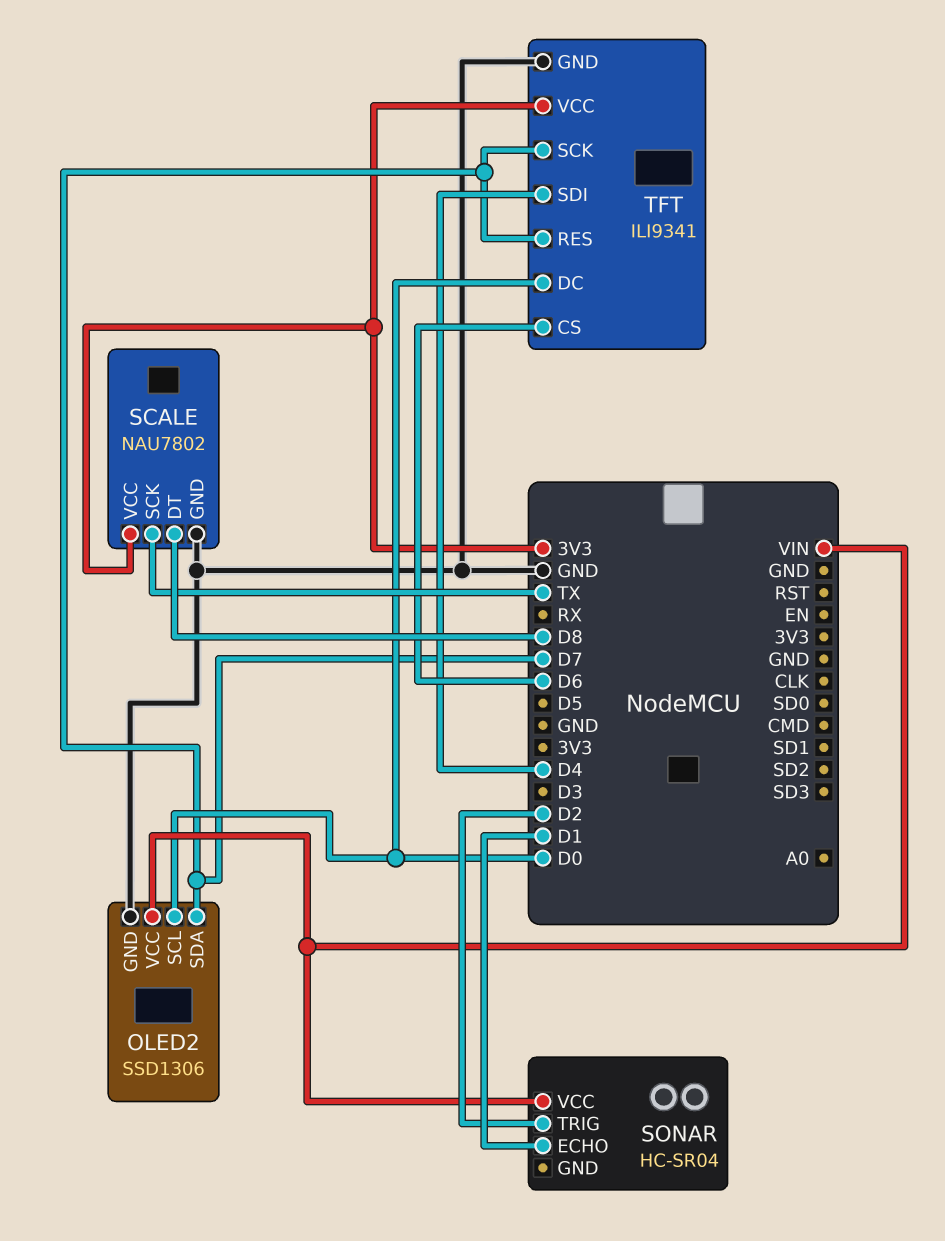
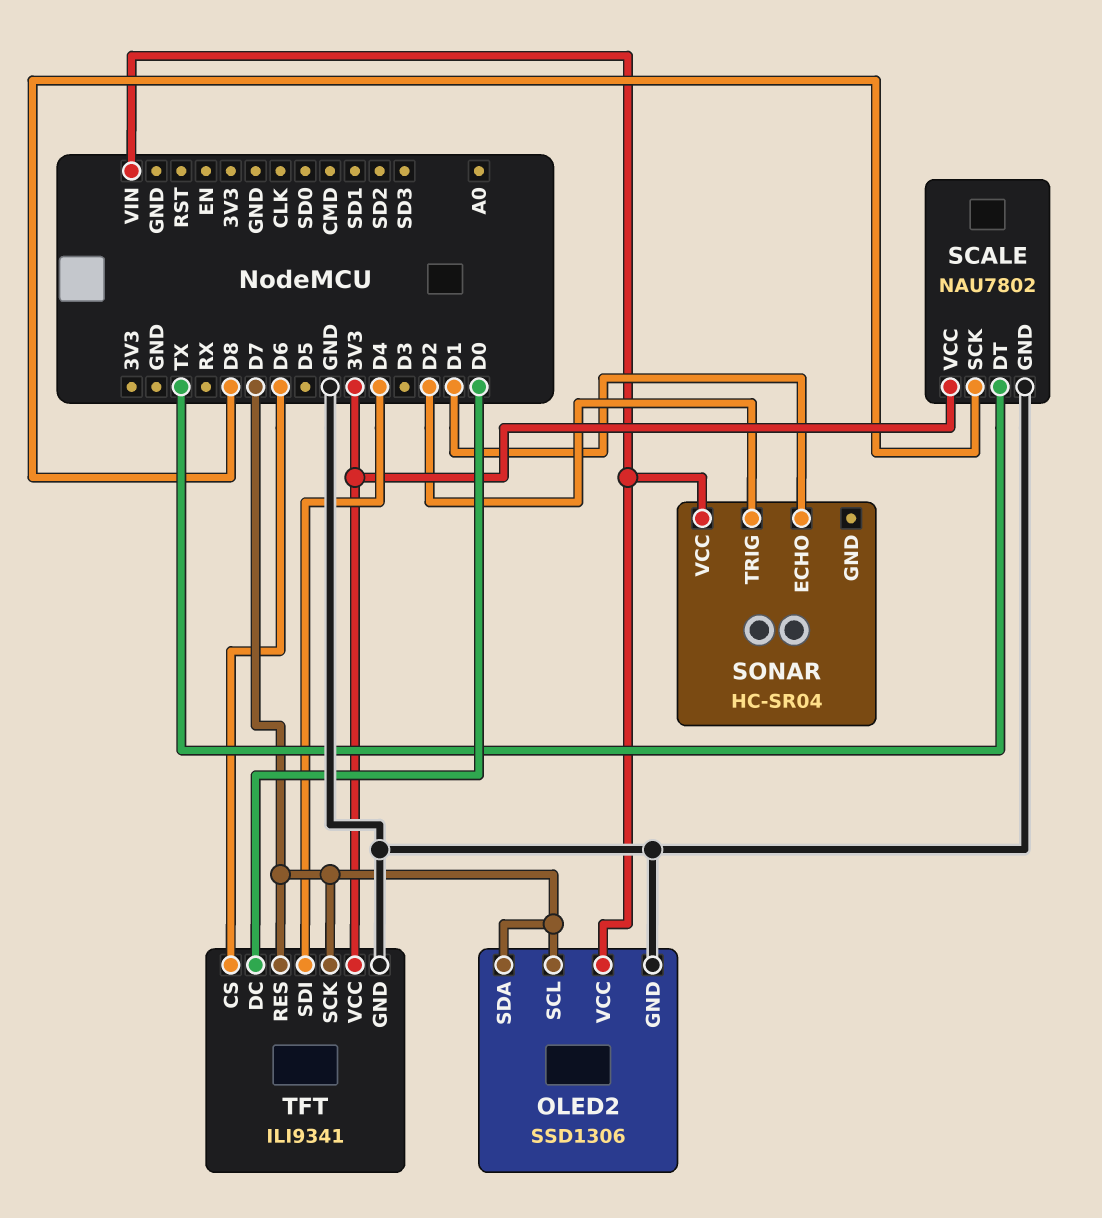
OLED2 pin SCL: D0 -> D7
SCALE pin DT: D8 -> TX
SCALE pin SCK: TX -> D8

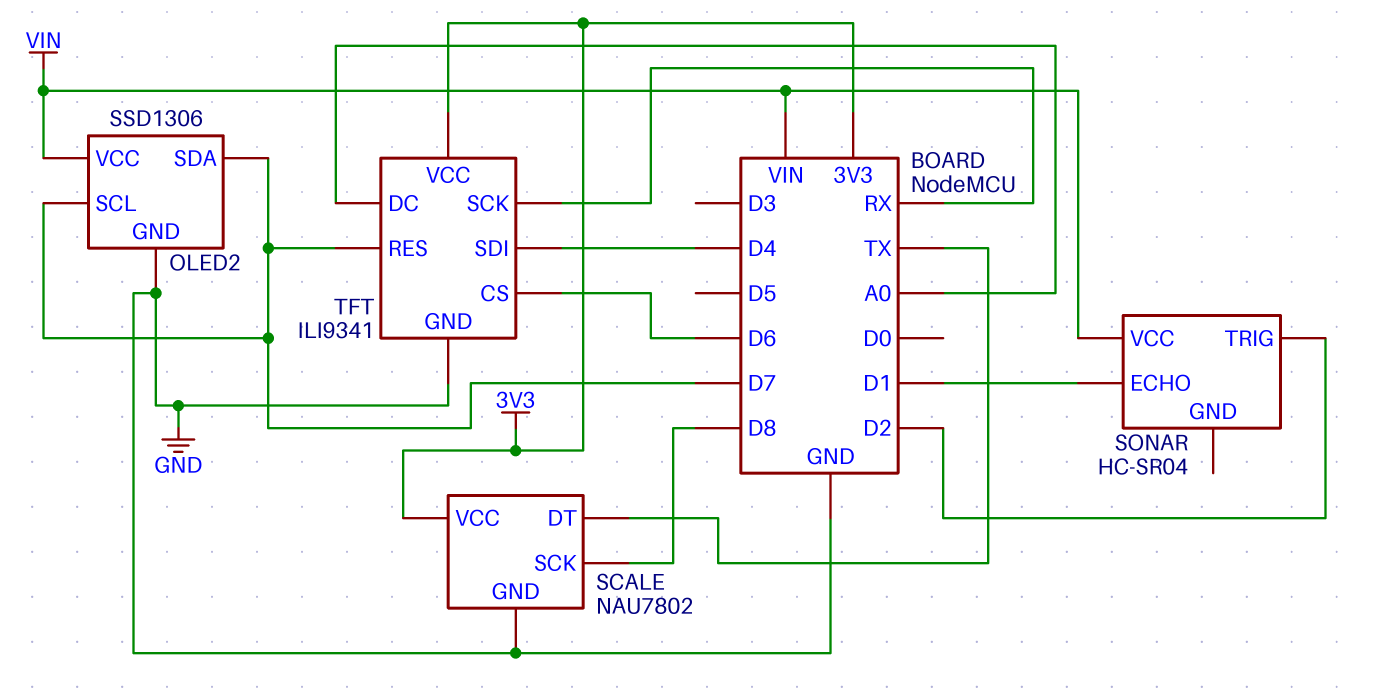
TFT pin DC: D0 -> A0
TFT pin SCK: D7 -> RX

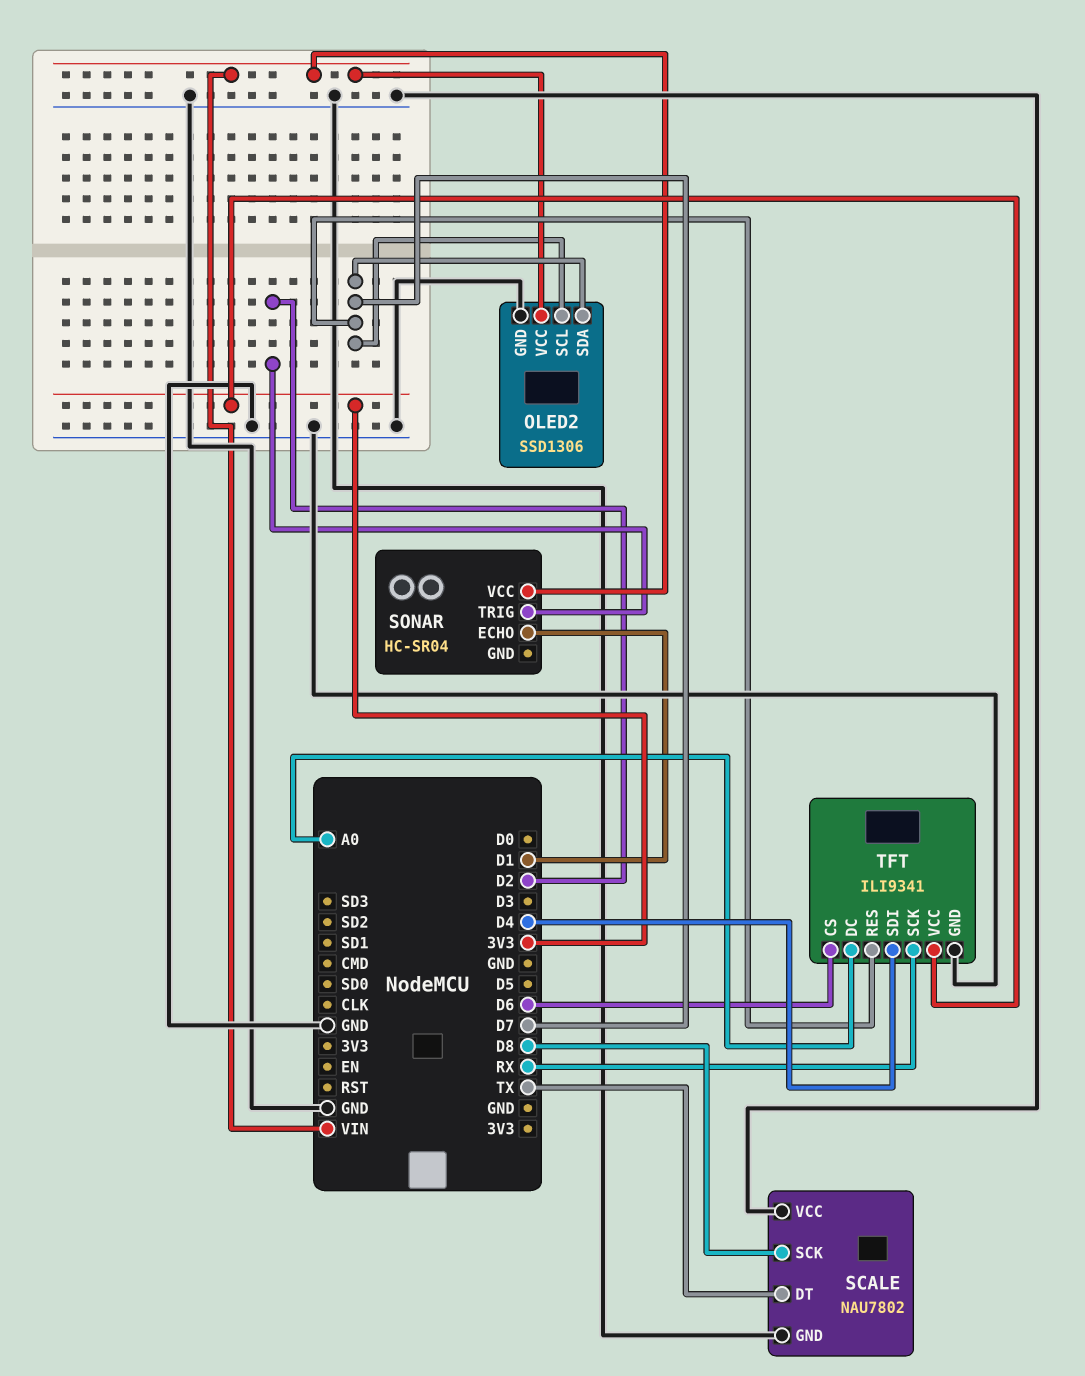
SCALE pin VCC: 3V3 -> GND

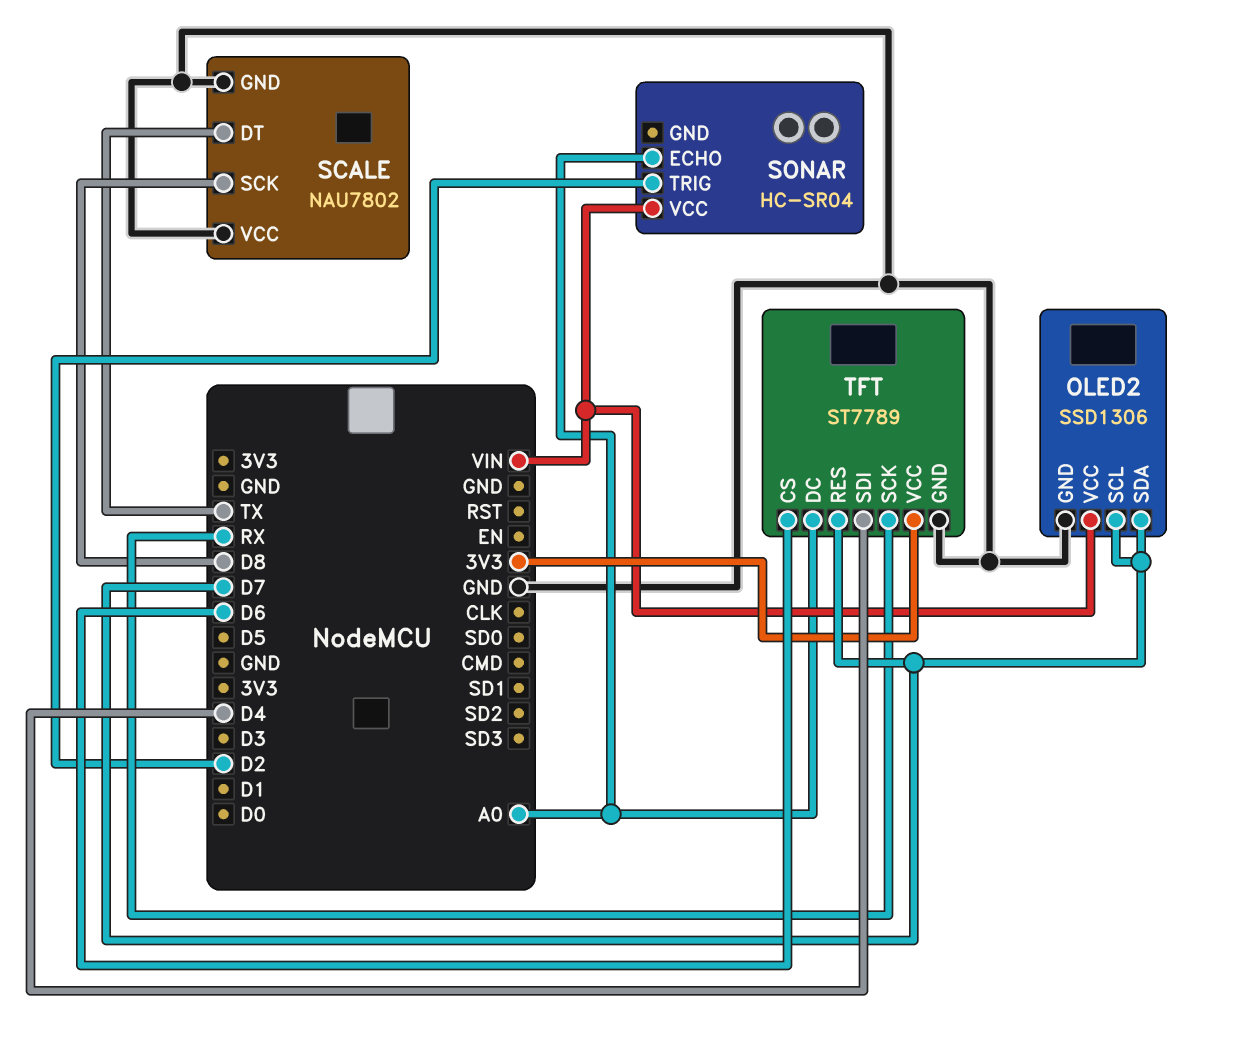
SONAR pin ECHO: D1 -> A0
TFT: ILI9341 -> ST7789

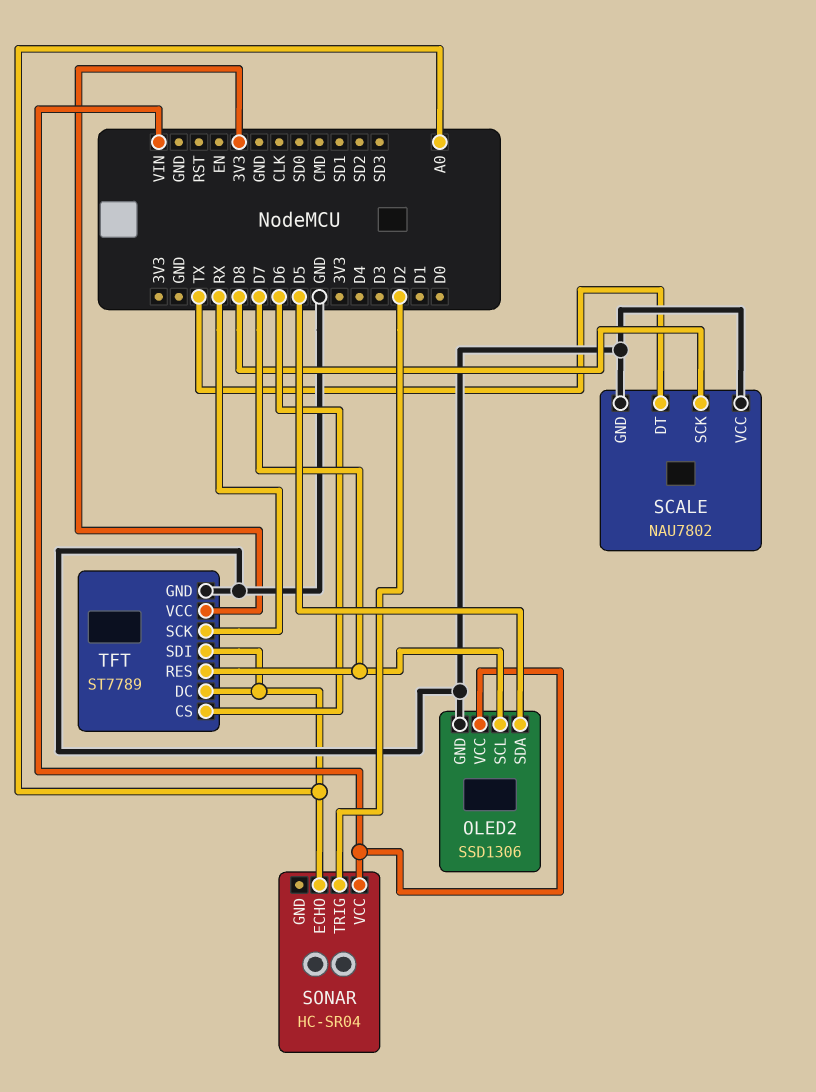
OLED2 pin SDA: D7 -> D5
TFT pin SDI: D4 -> A0

